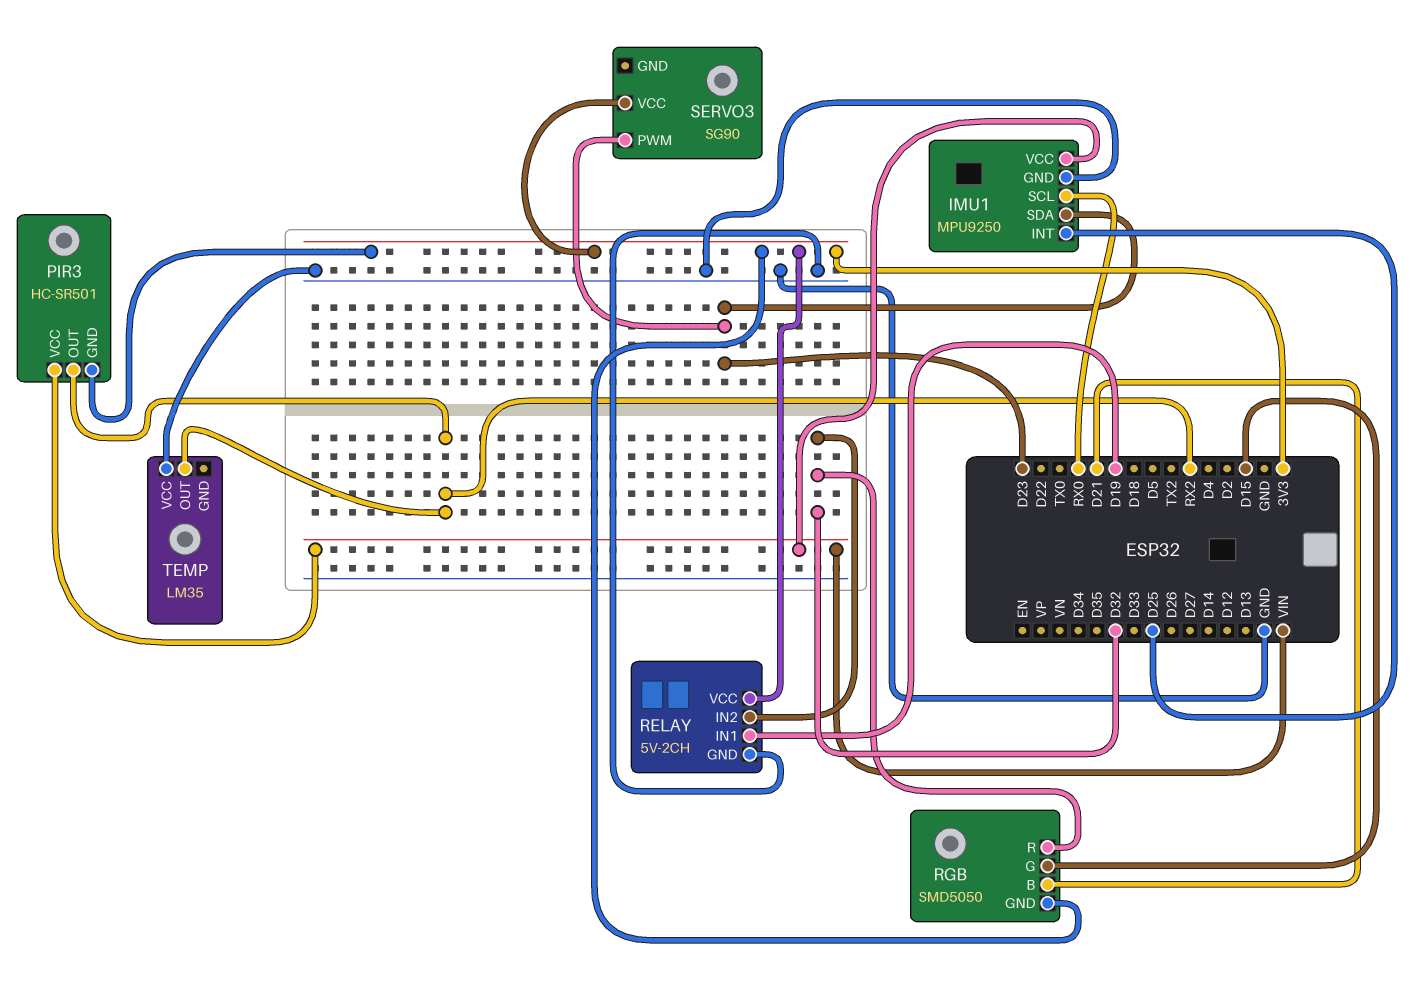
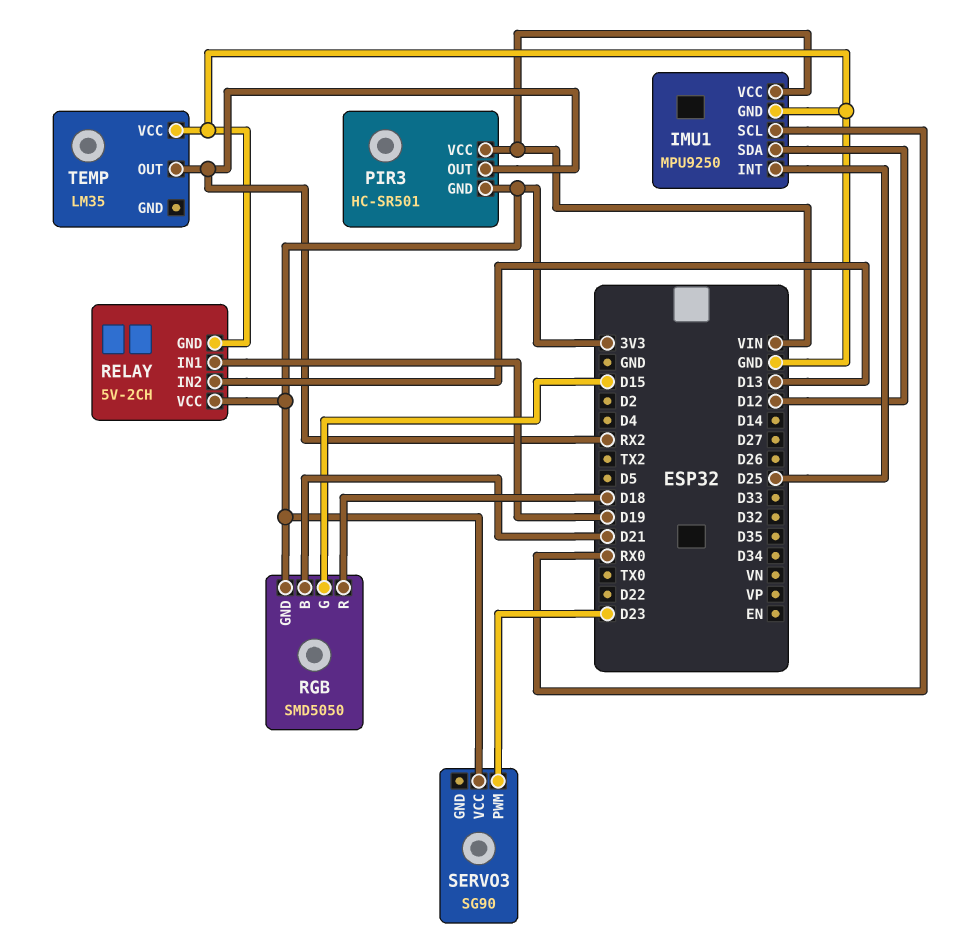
IMU1 pin SDA: D23 -> D12
RELAY pin IN2: D32 -> D13
RGB pin R: D32 -> D18

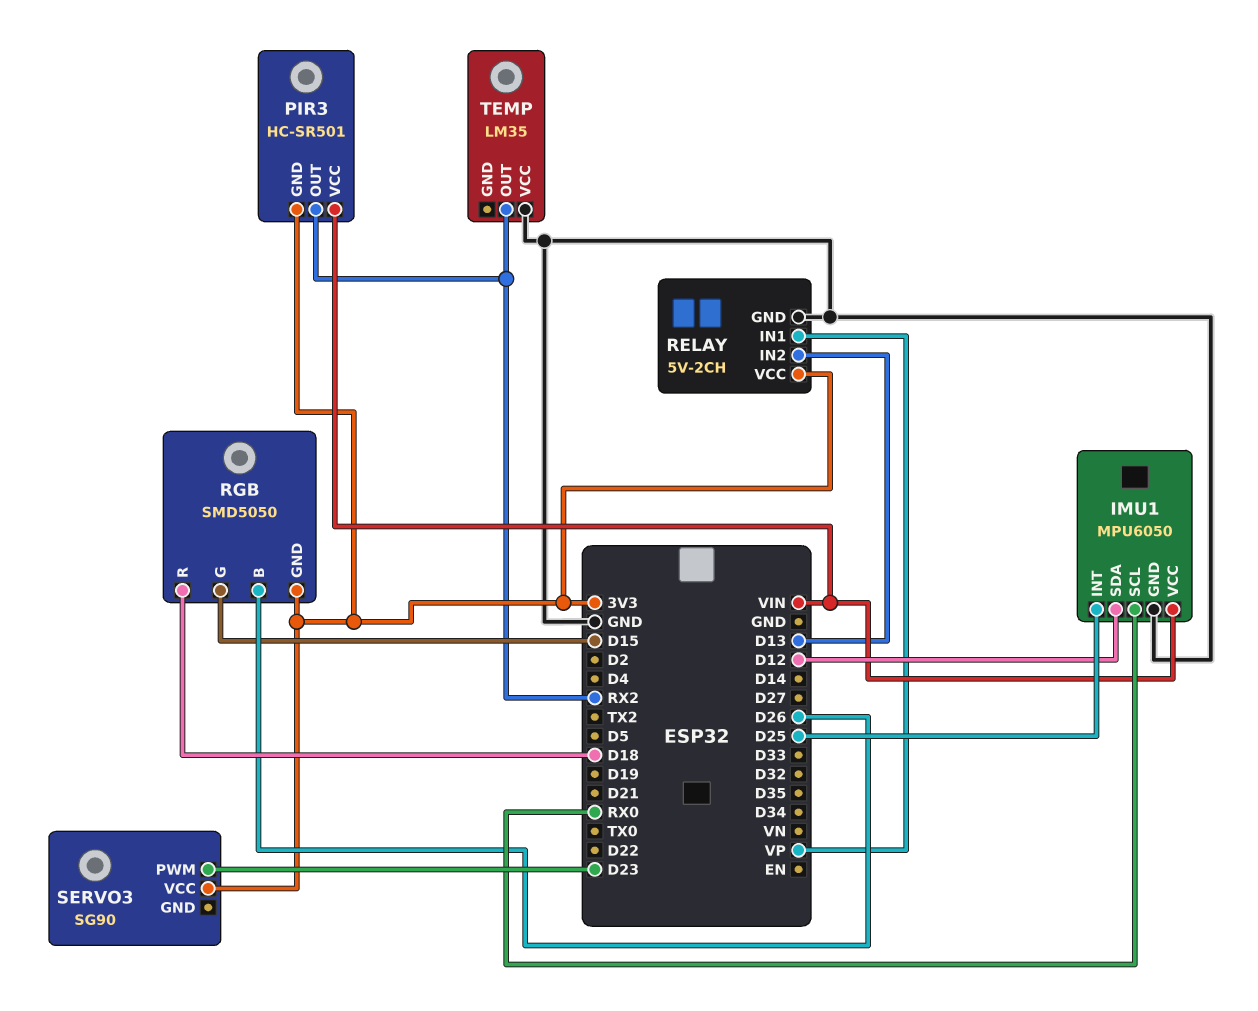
IMU1: MPU9250 -> MPU6050
RELAY pin IN1: D19 -> VP
RGB pin B: D21 -> D26

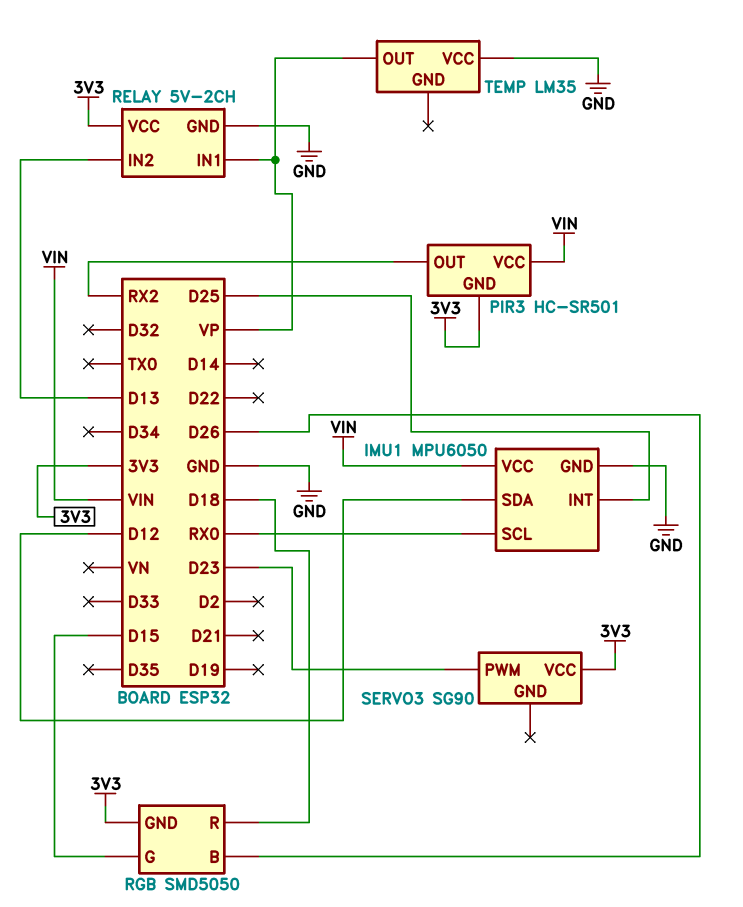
TEMP pin OUT: RX2 -> VP

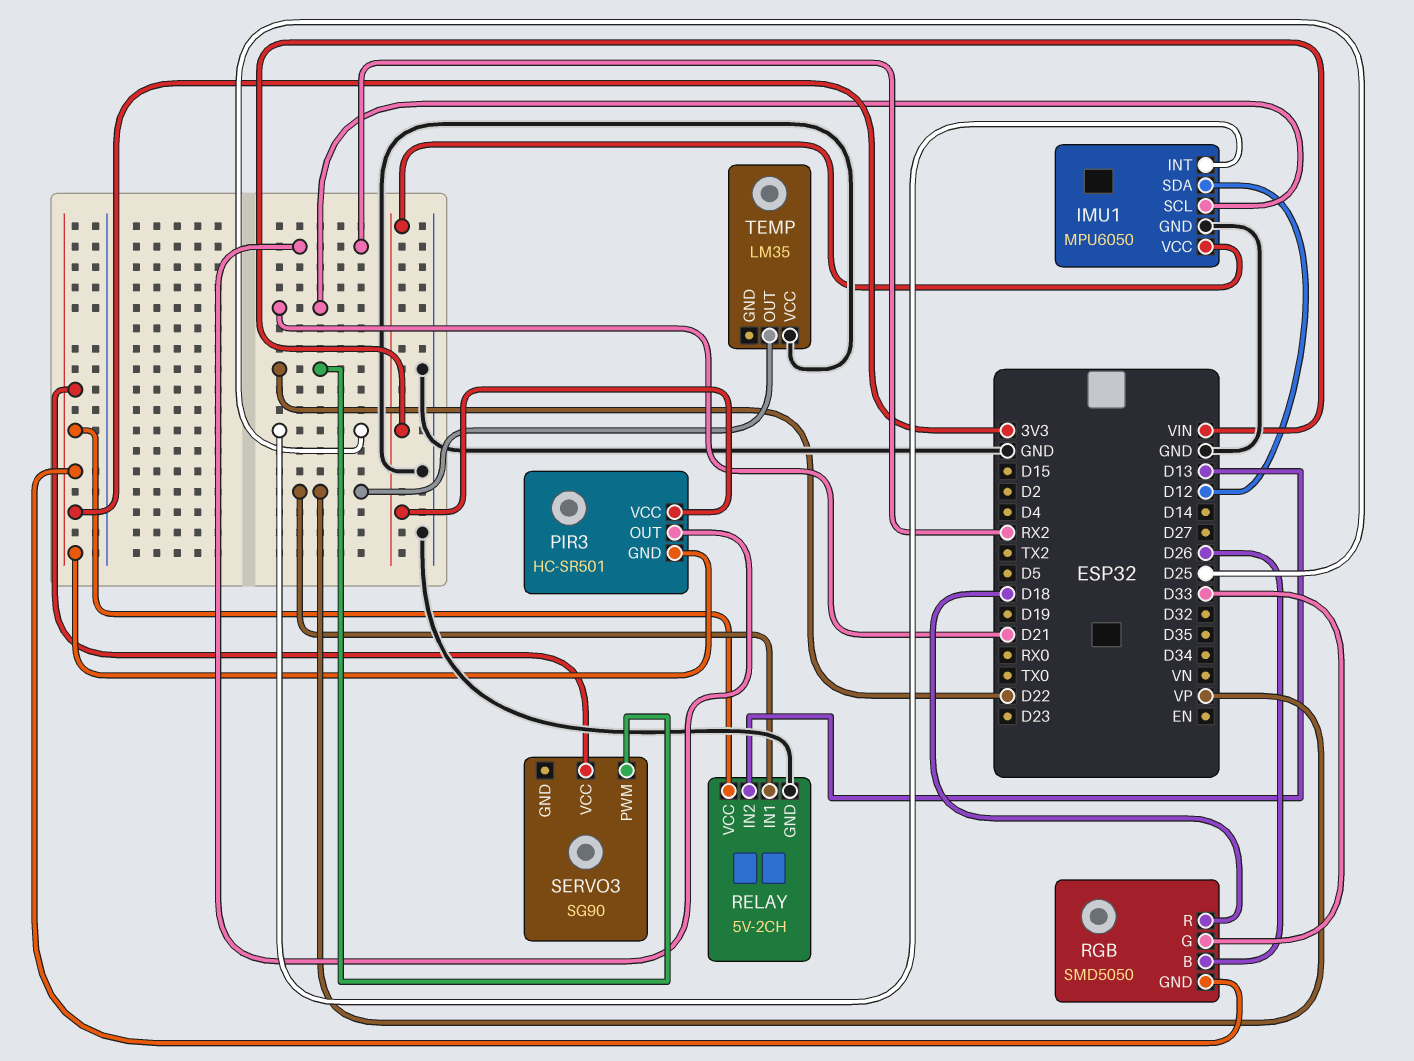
IMU1 pin SCL: RX0 -> D21
RGB pin G: D15 -> D33
SERVO3 pin PWM: D23 -> D22

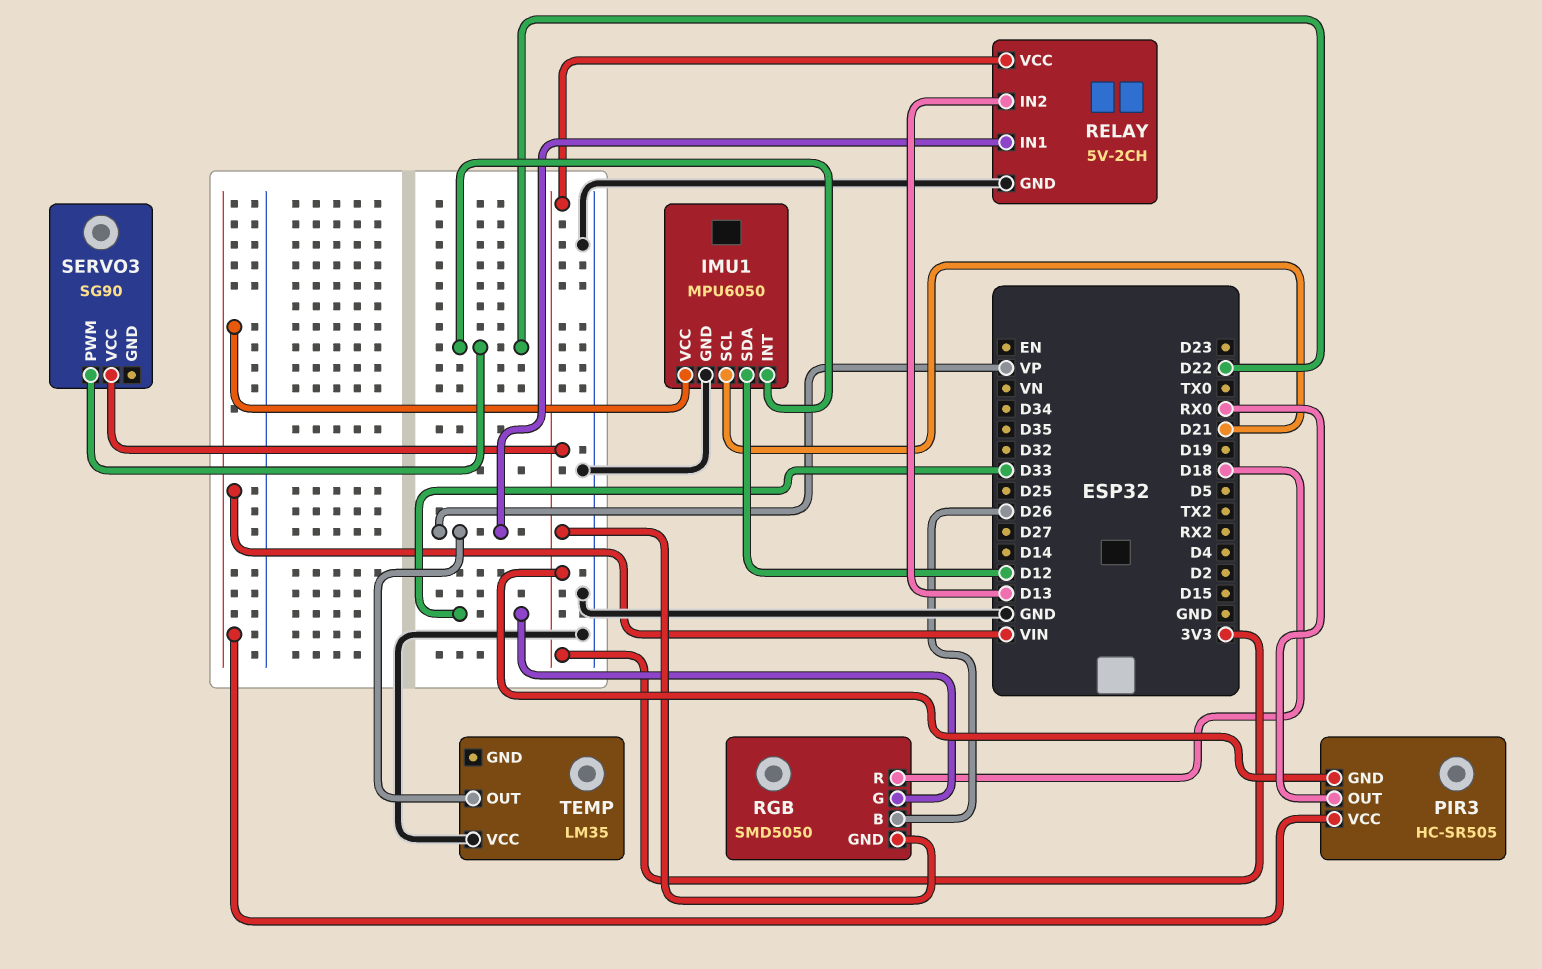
IMU1 pin INT: D25 -> D22
PIR3: HC-SR501 -> HC-SR505
PIR3 pin OUT: RX2 -> RX0

